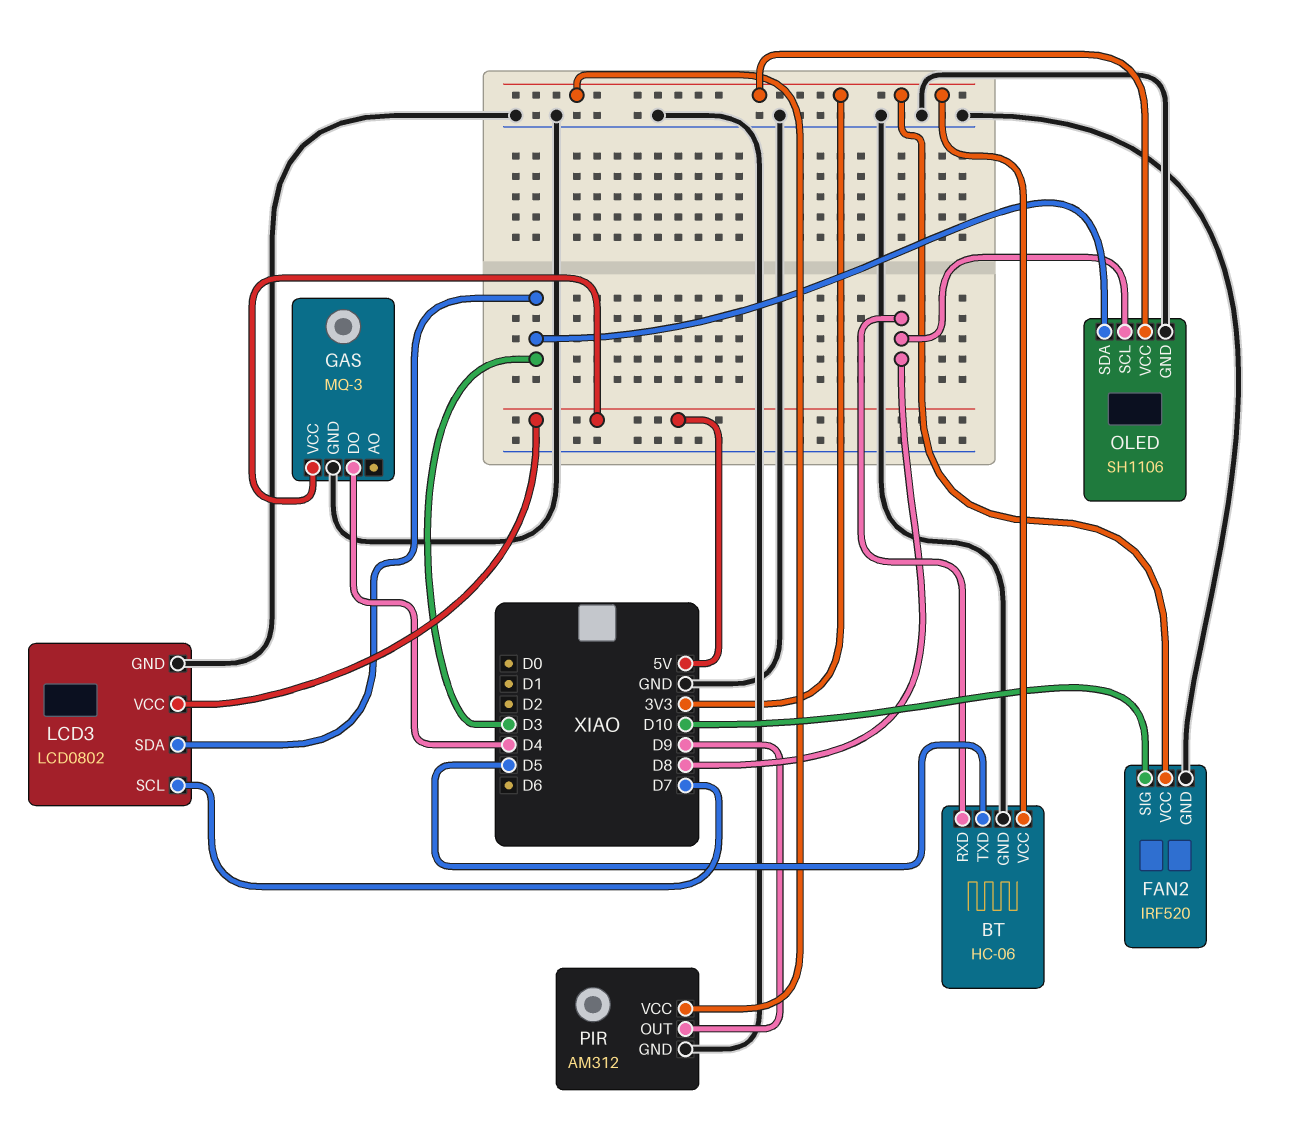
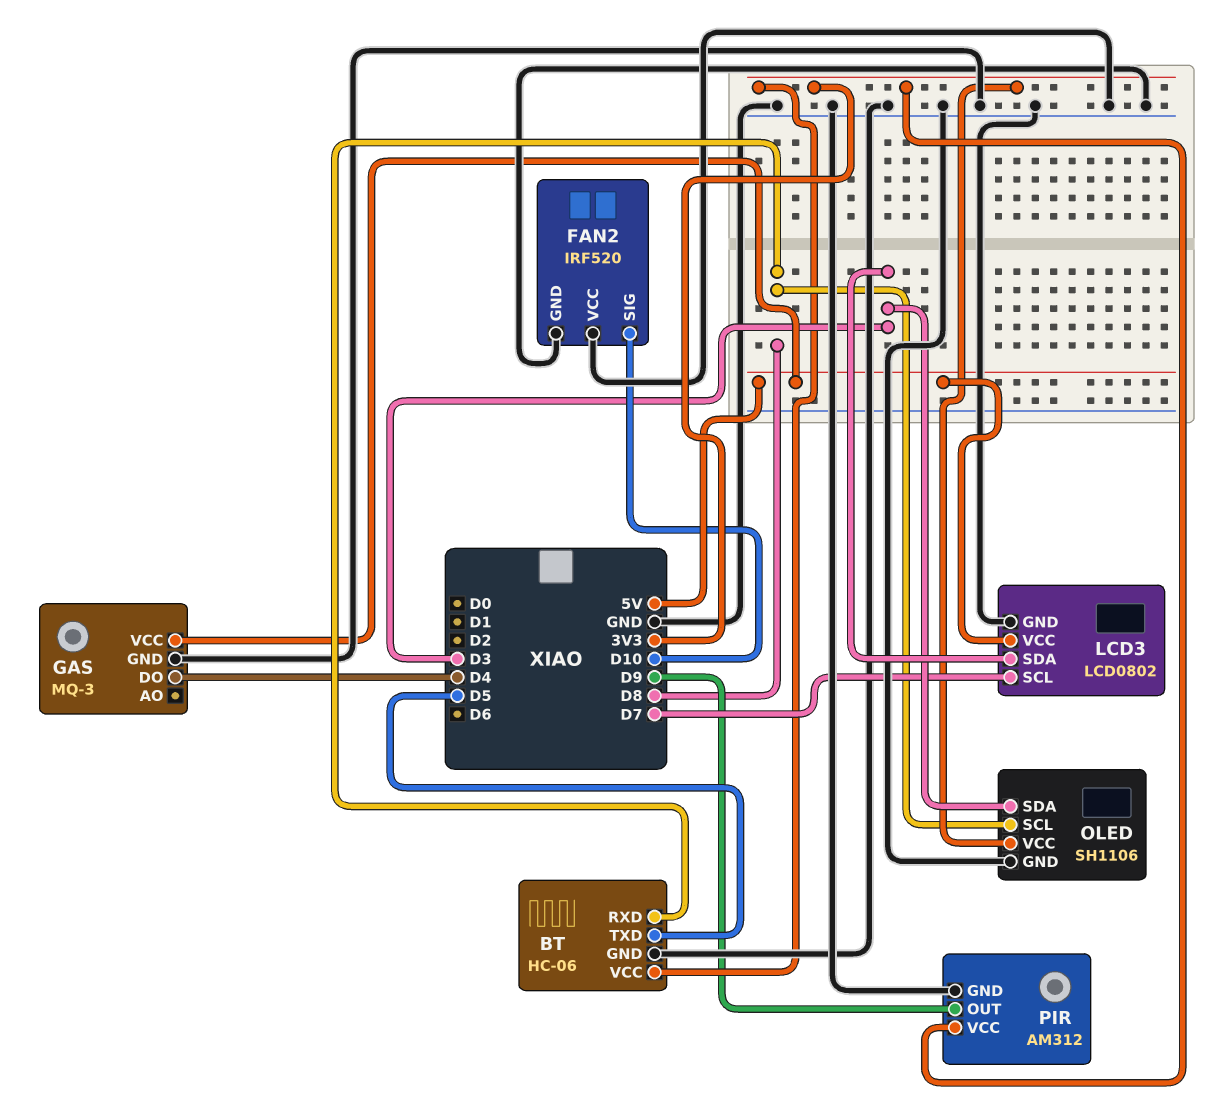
FAN2 pin VCC: 3V3 -> GND

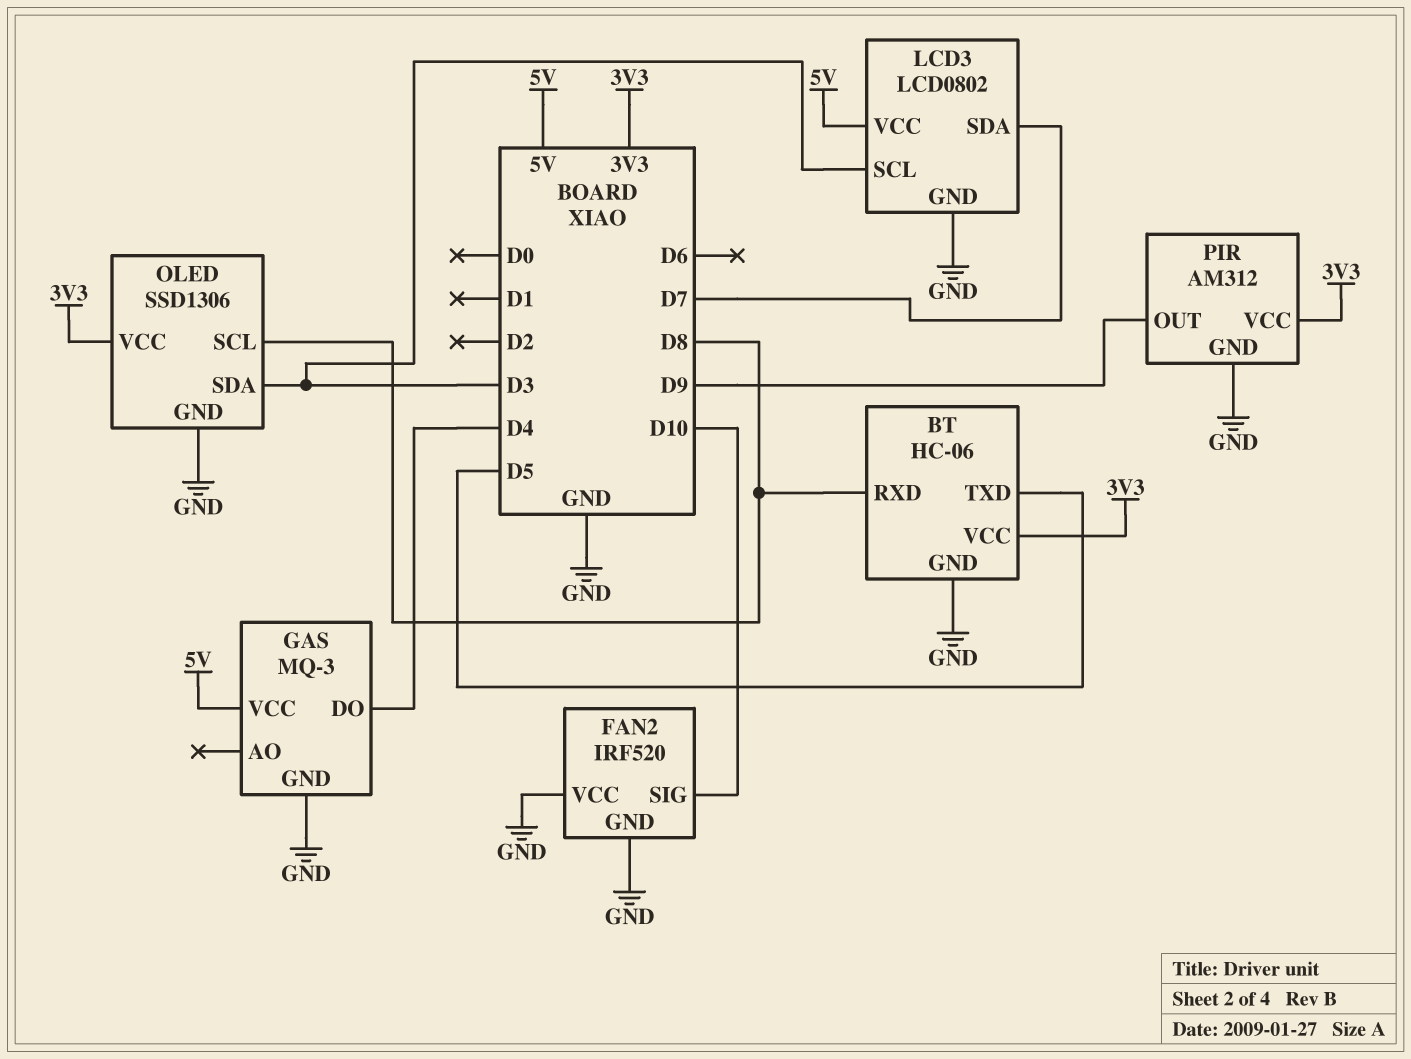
LCD3 pin SCL: D7 -> D3
LCD3 pin SDA: D3 -> D7
OLED: SH1106 -> SSD1306

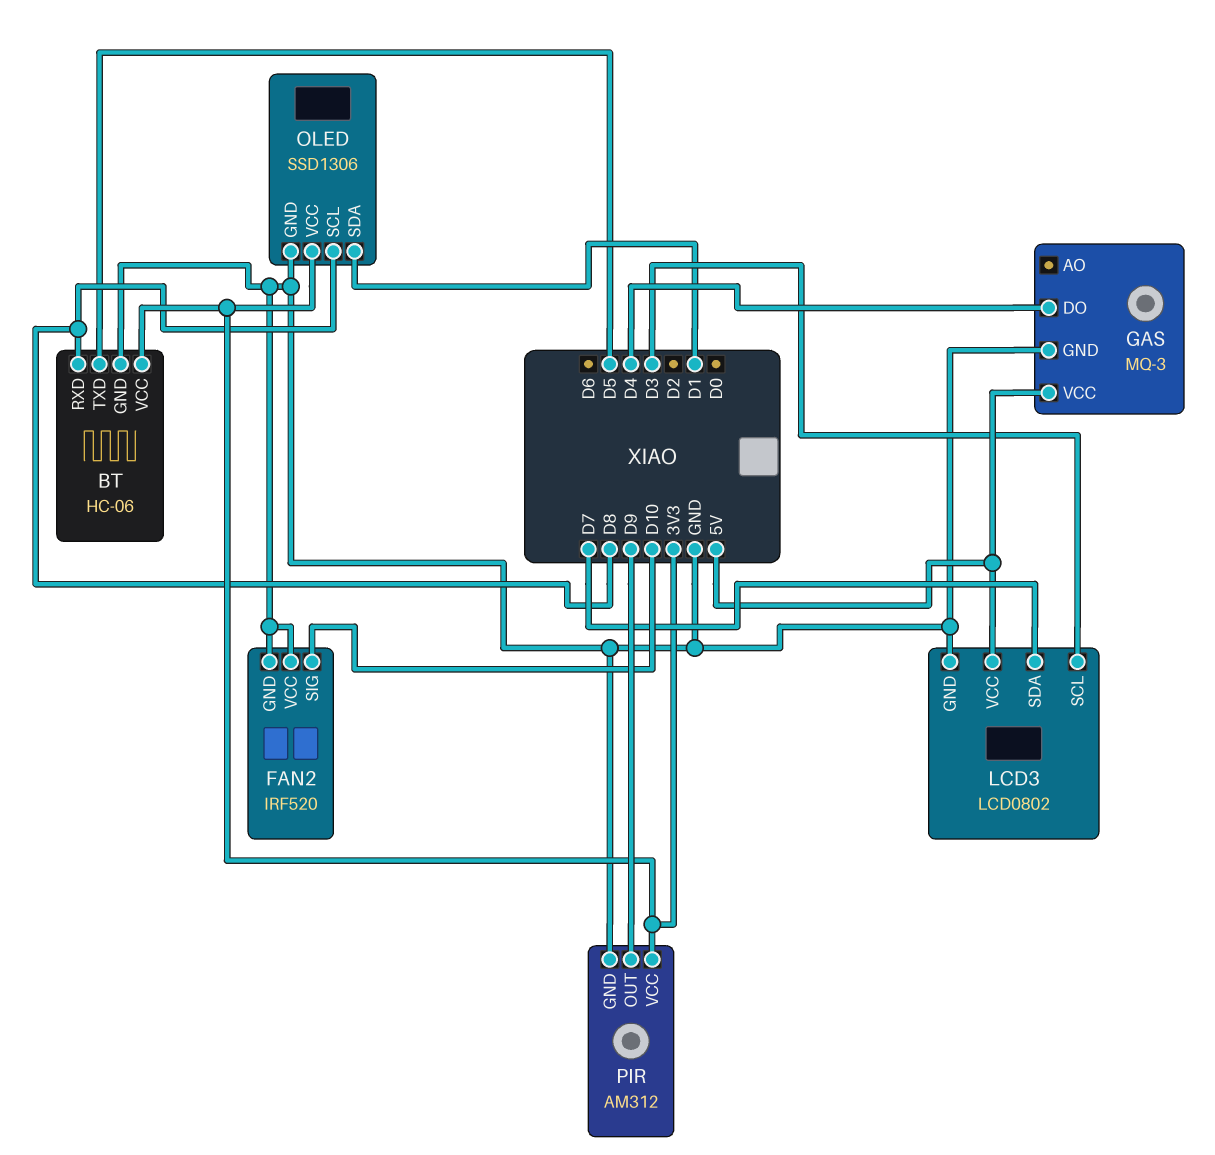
OLED pin SDA: D3 -> D1

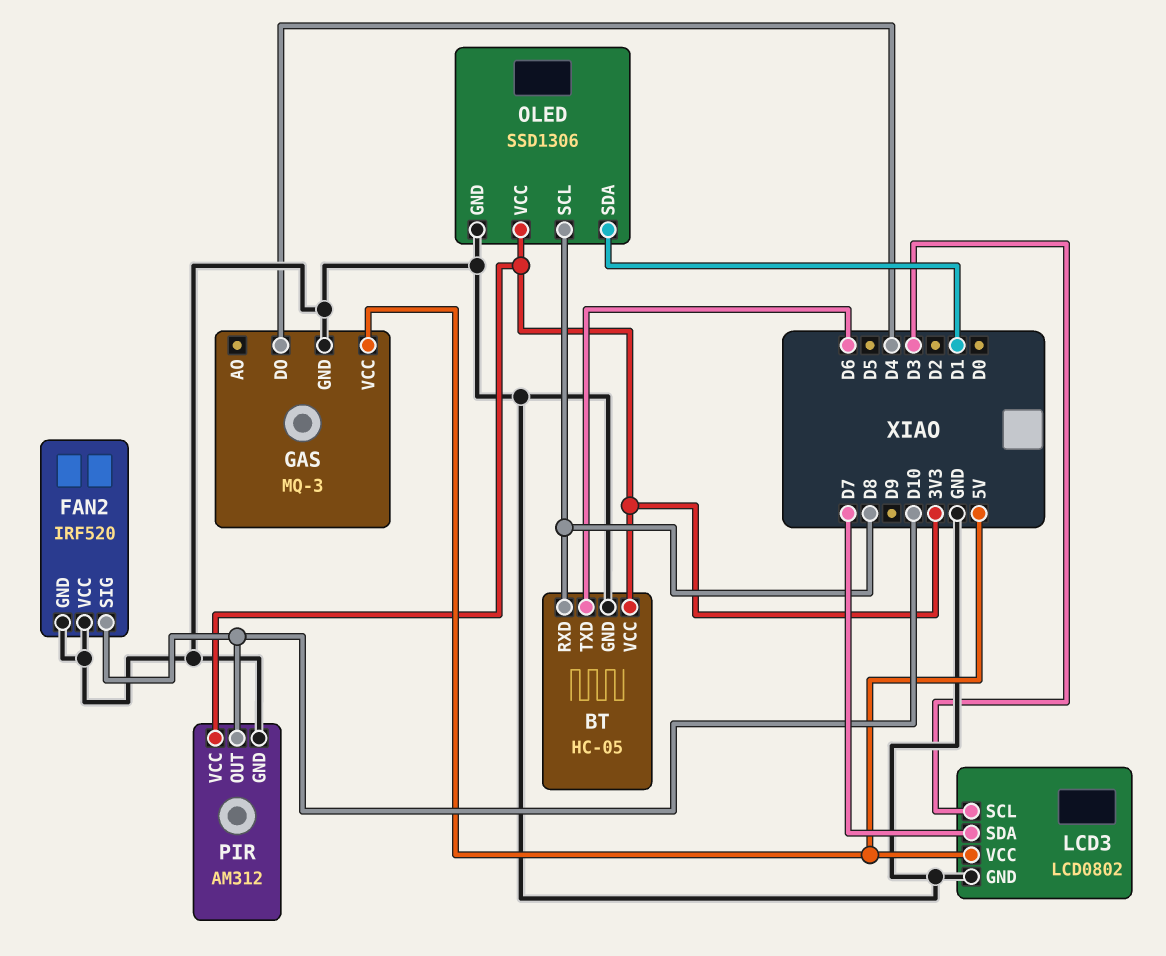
BT: HC-06 -> HC-05
BT pin TXD: D5 -> D6
PIR pin OUT: D9 -> D10

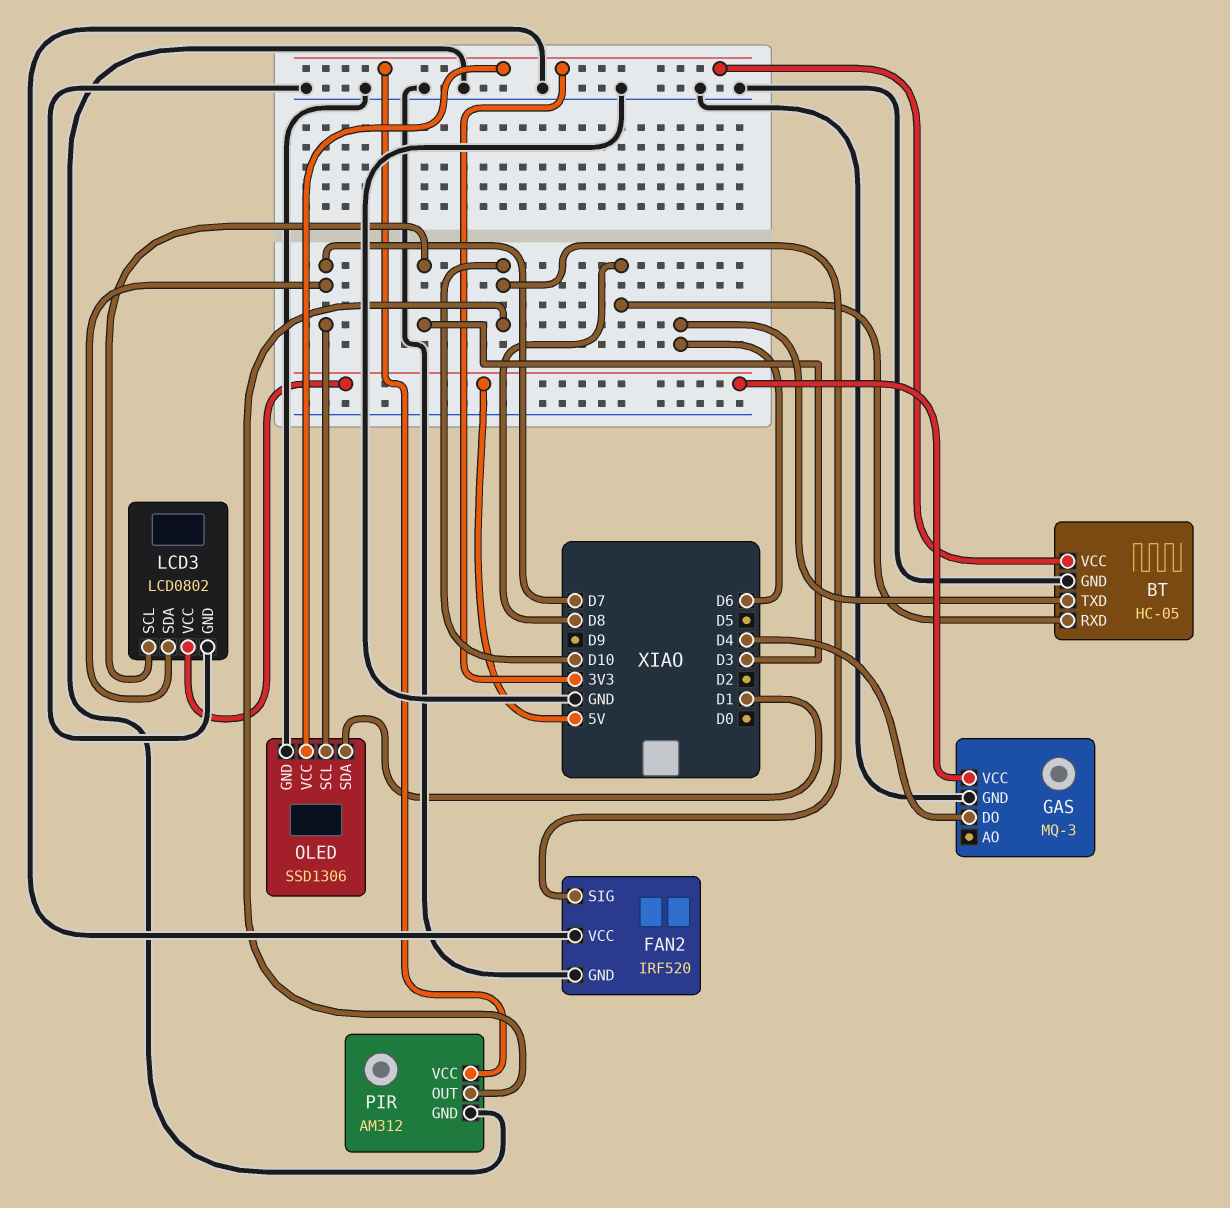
OLED pin SCL: D8 -> D7

